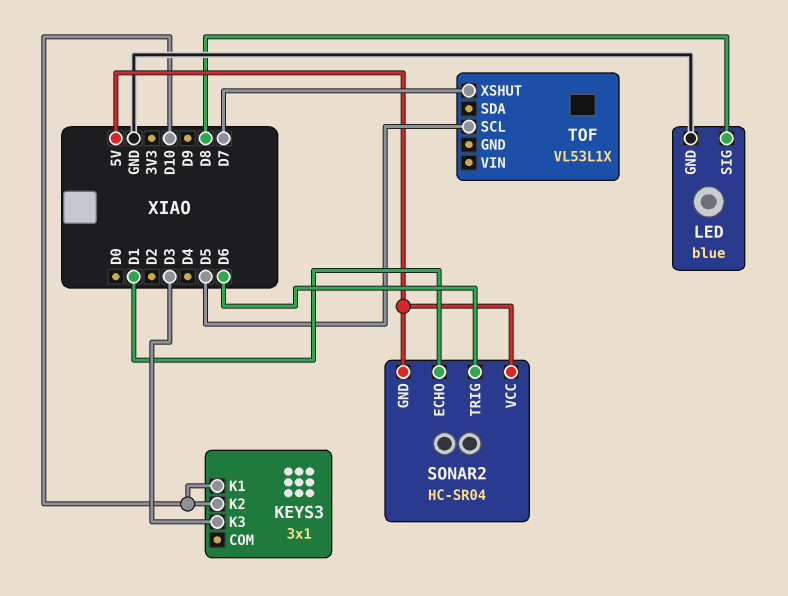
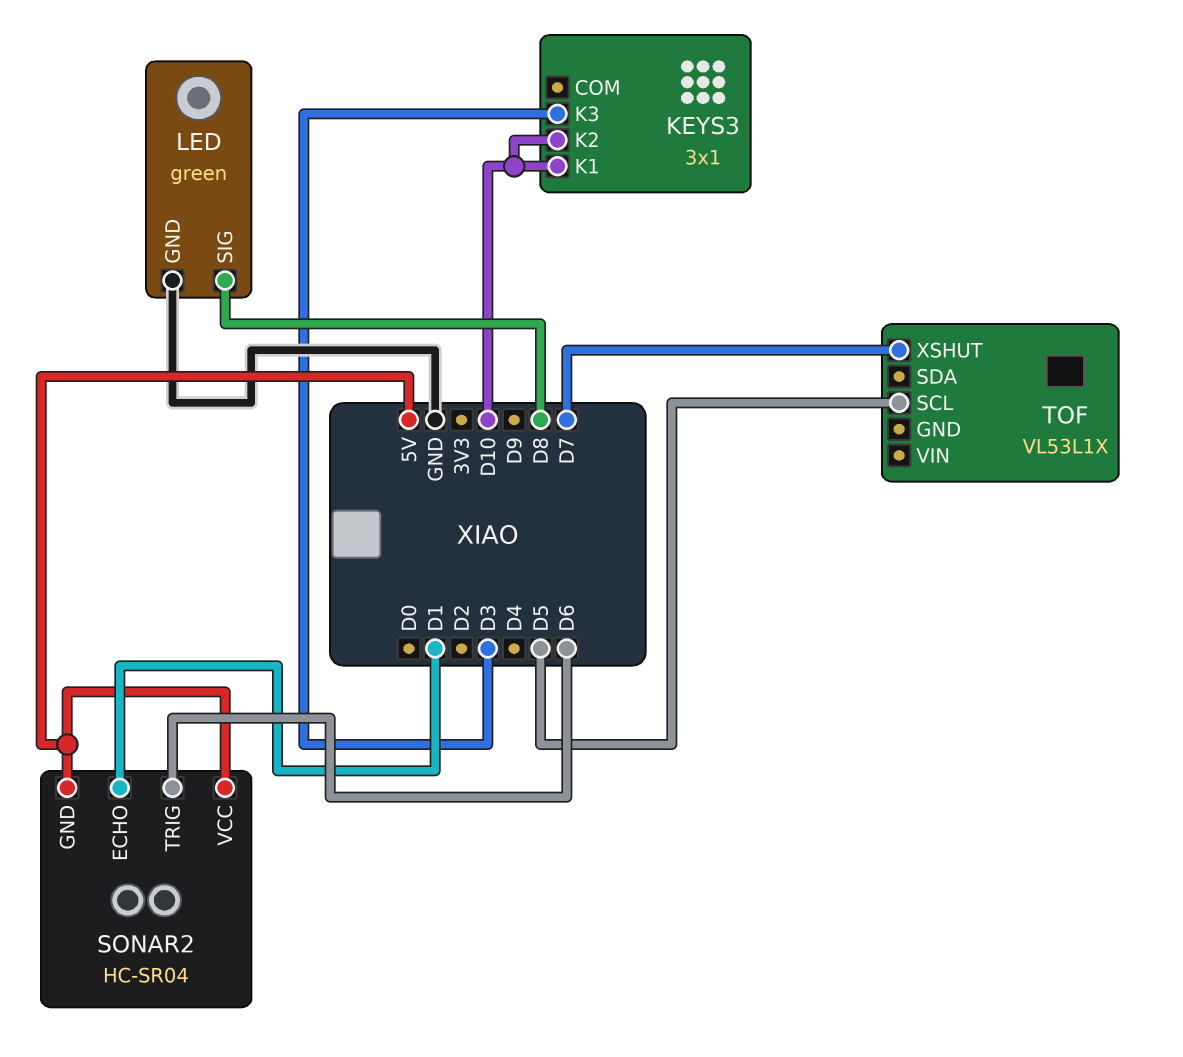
LED: blue -> green

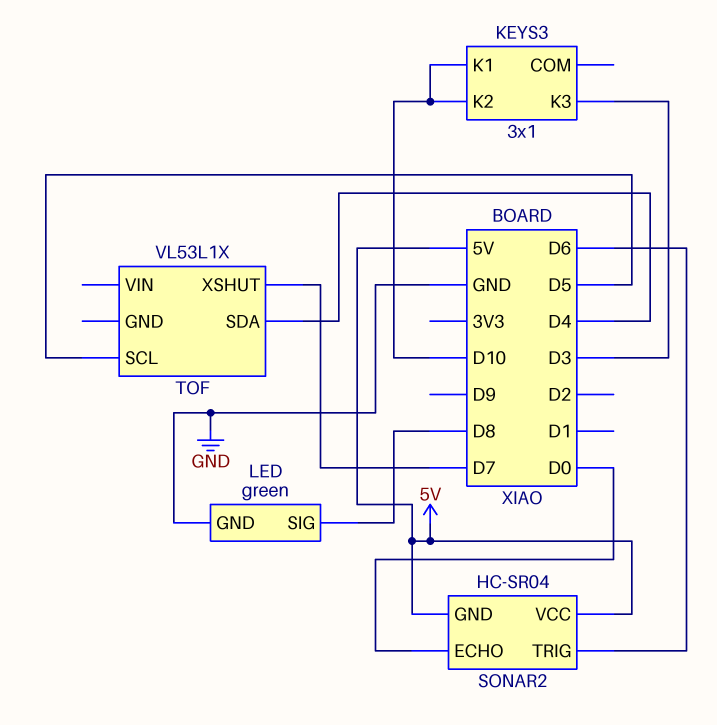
SONAR2 pin ECHO: D1 -> D0
TOF pin SDA: none -> D4

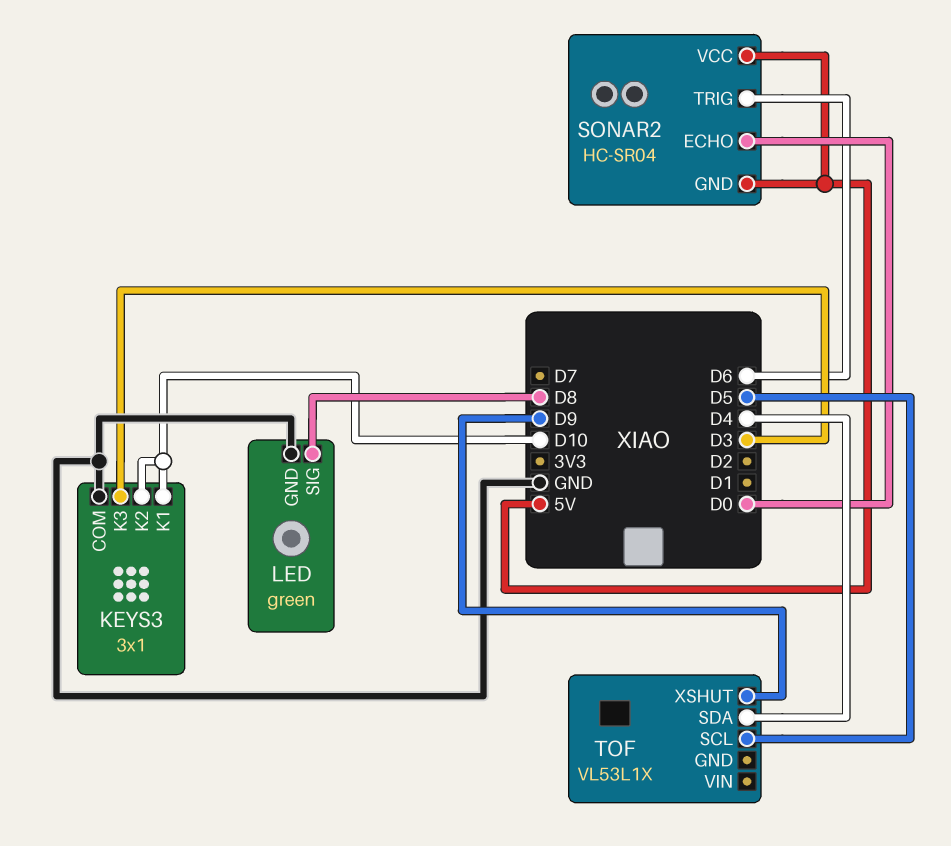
KEYS3 pin COM: none -> GND
TOF pin XSHUT: D7 -> D9

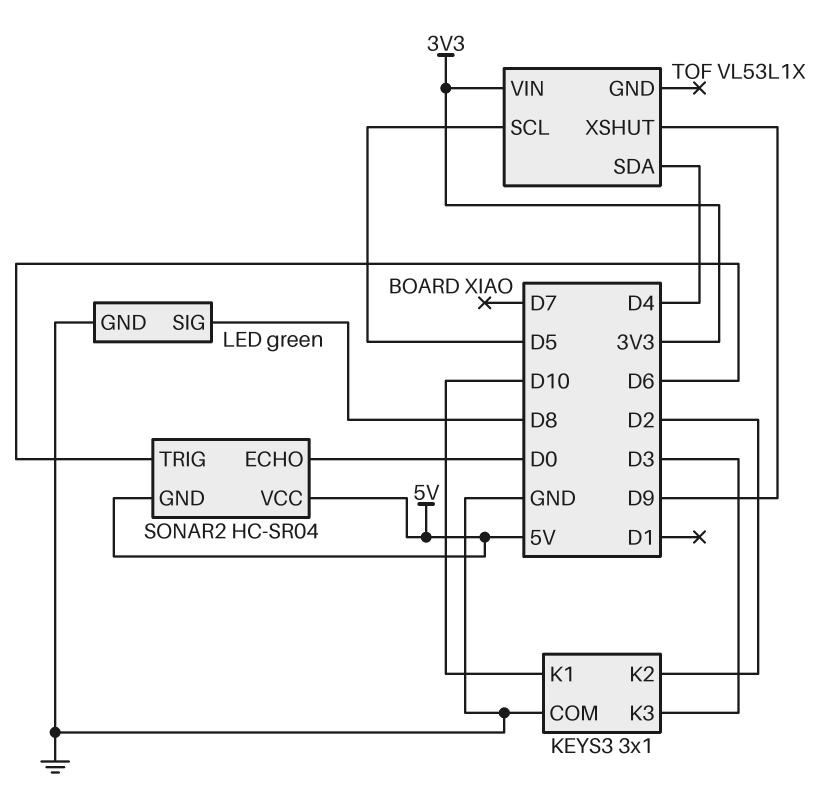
KEYS3 pin K2: D10 -> D2
TOF pin VIN: none -> 3V3

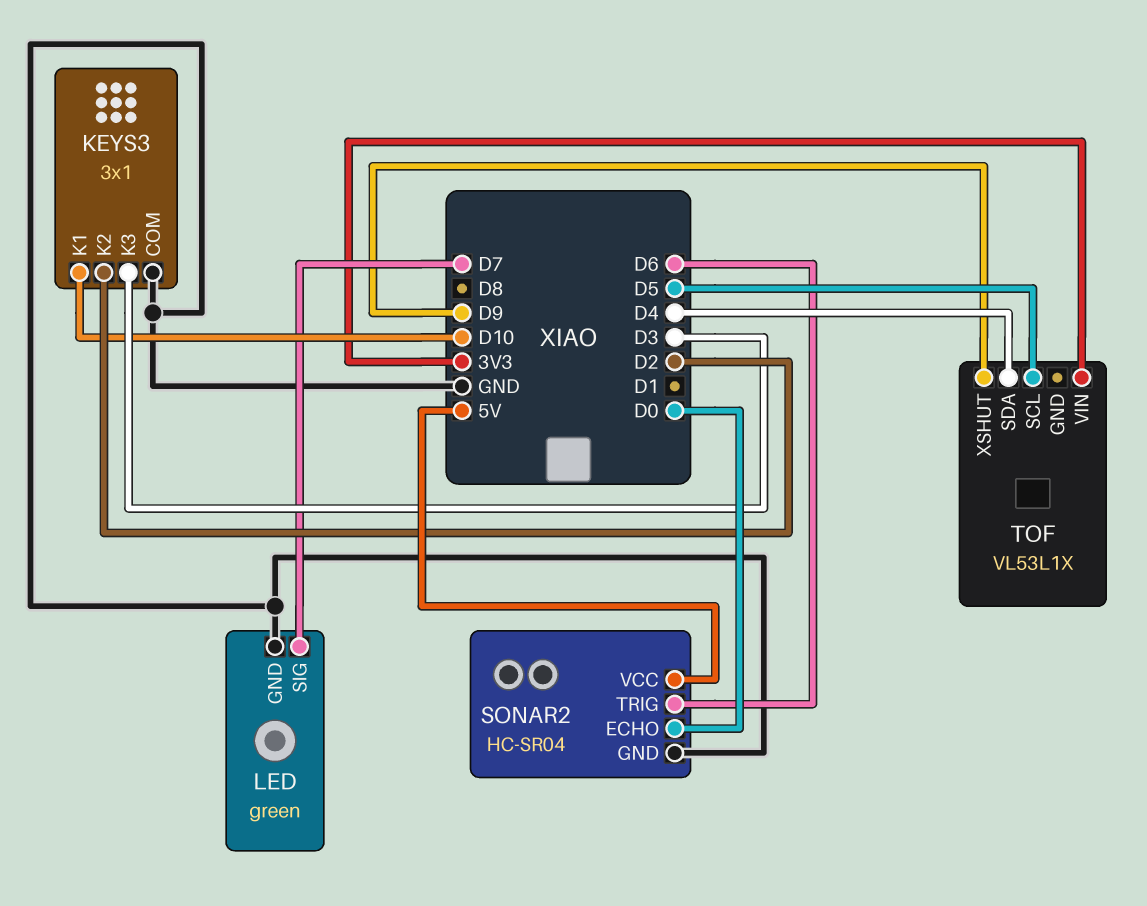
LED pin SIG: D8 -> D7
SONAR2 pin GND: 5V -> GND

